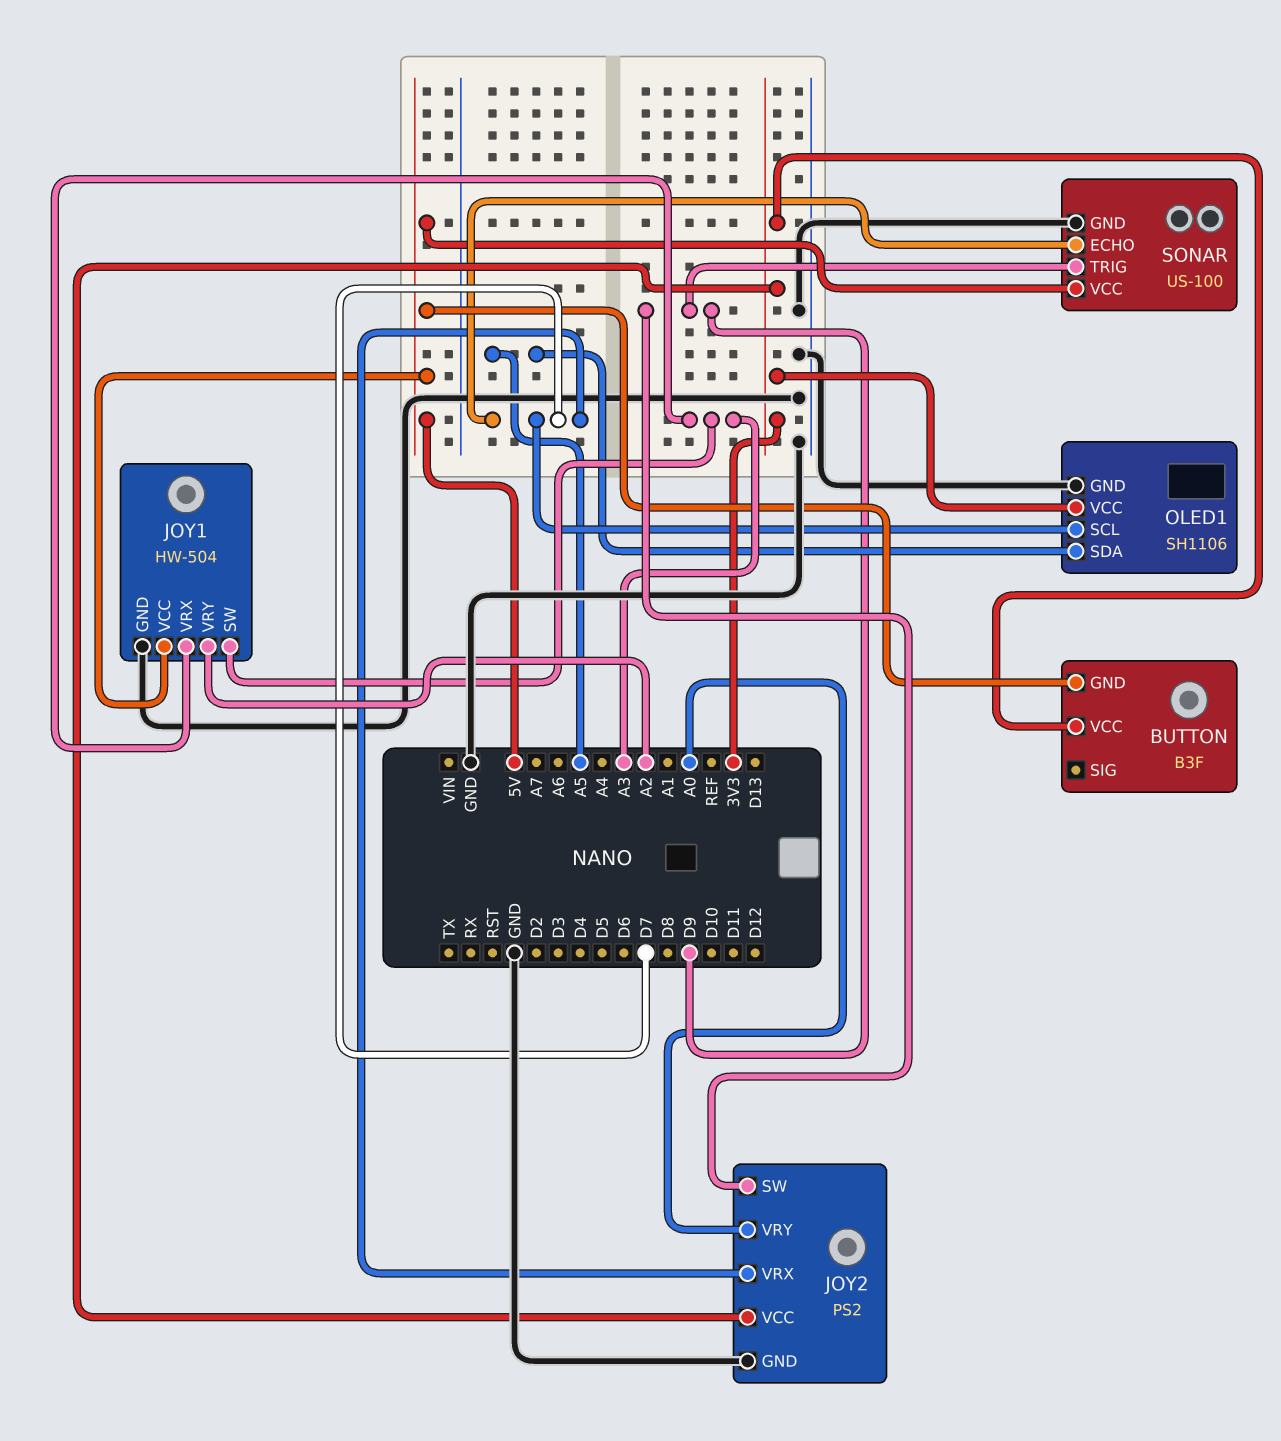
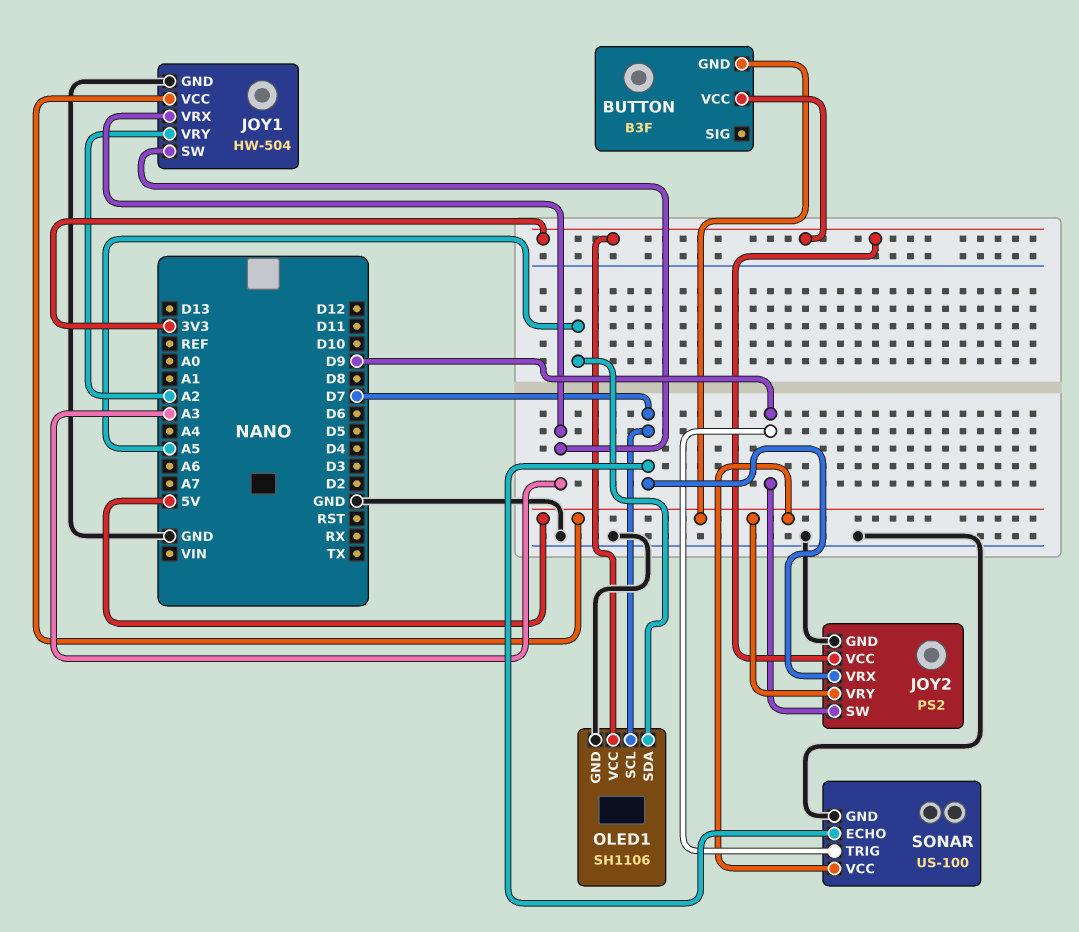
JOY2 pin VRY: A0 -> 5V

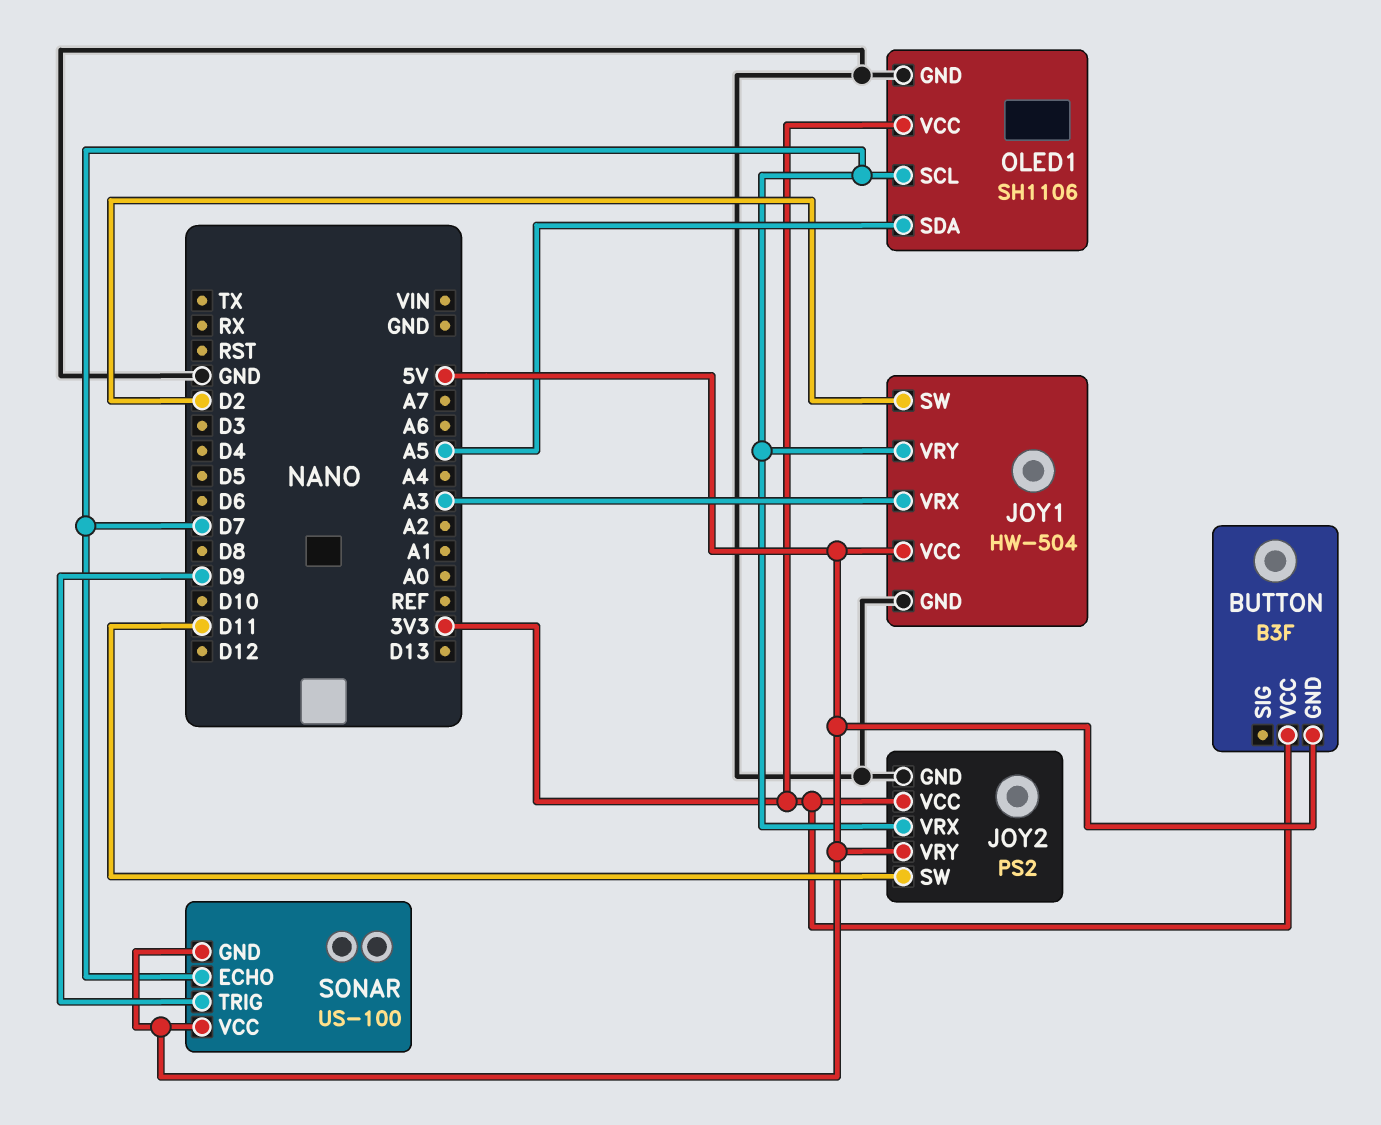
JOY1 pin SW: A3 -> D2
JOY1 pin VRY: A2 -> D7
JOY2 pin SW: D9 -> D11
SONAR pin GND: GND -> 5V

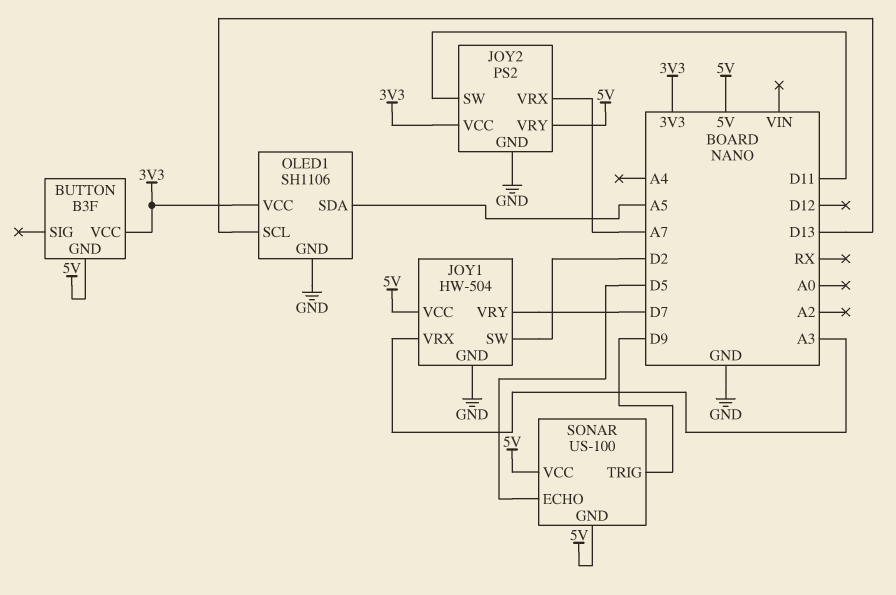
JOY2 pin VRX: D7 -> A7
OLED1 pin SCL: D7 -> D13
SONAR pin ECHO: D7 -> D5

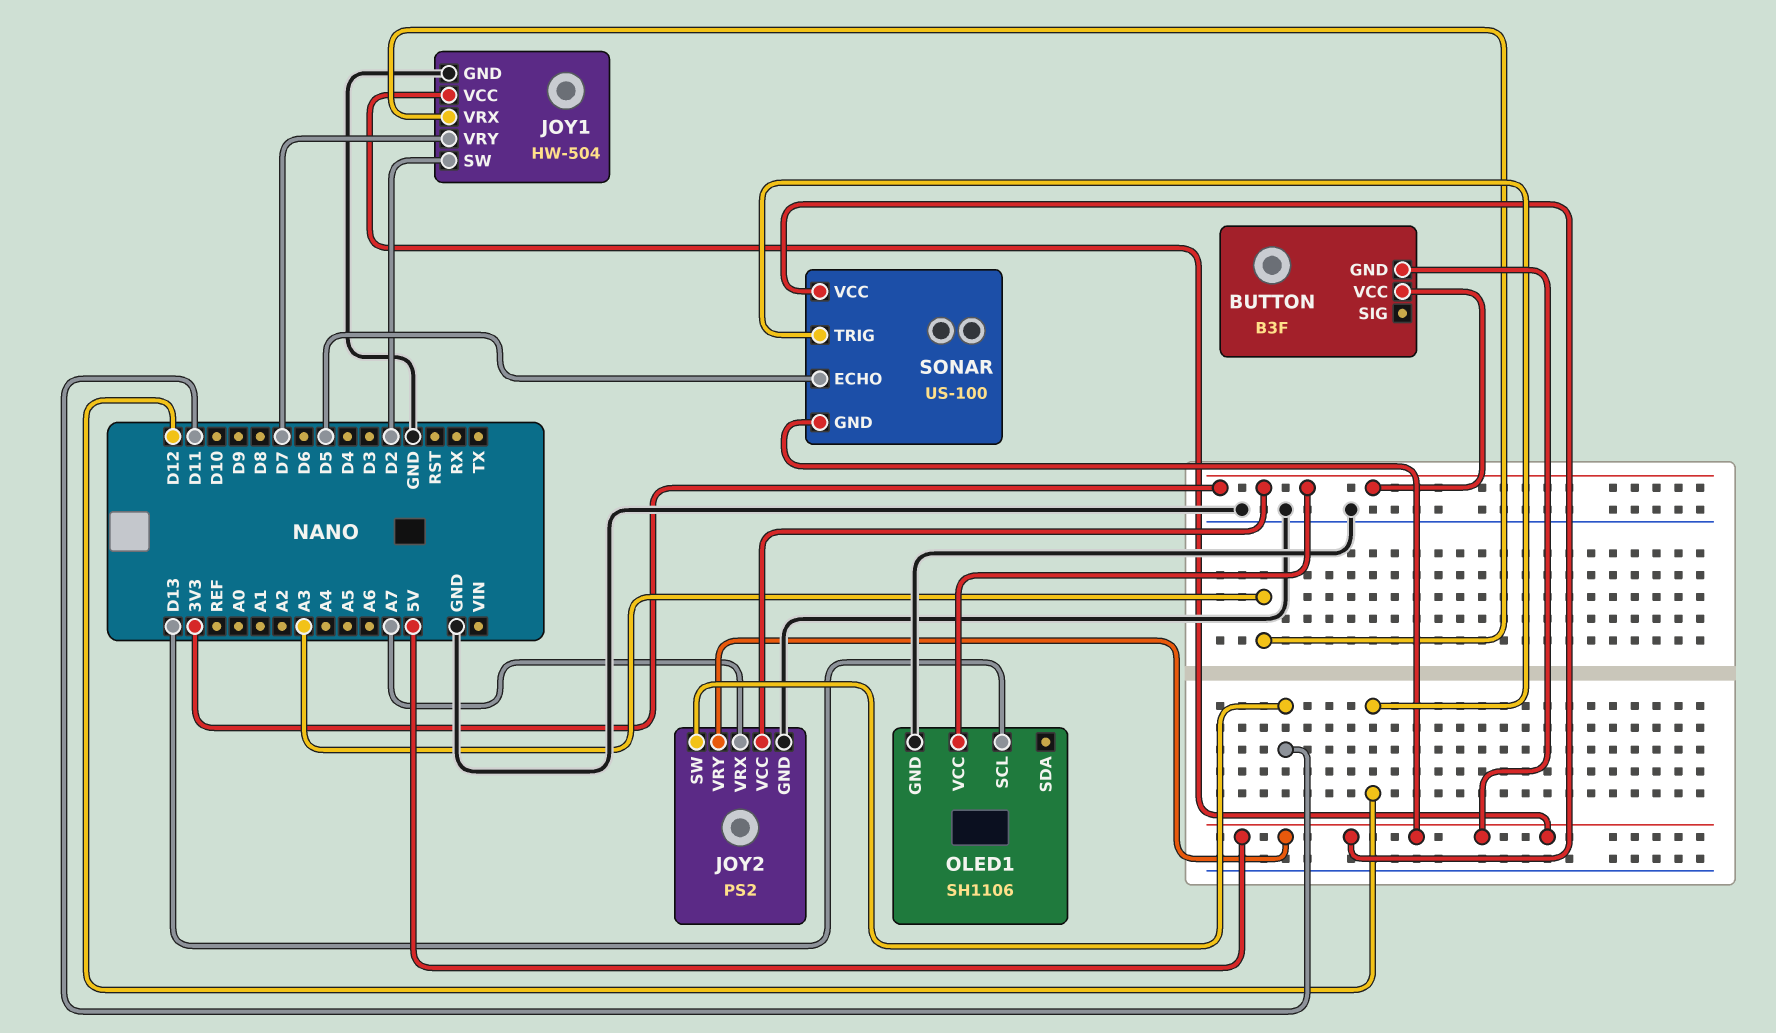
OLED1 pin SDA: A5 -> none
SONAR pin TRIG: D9 -> D12

